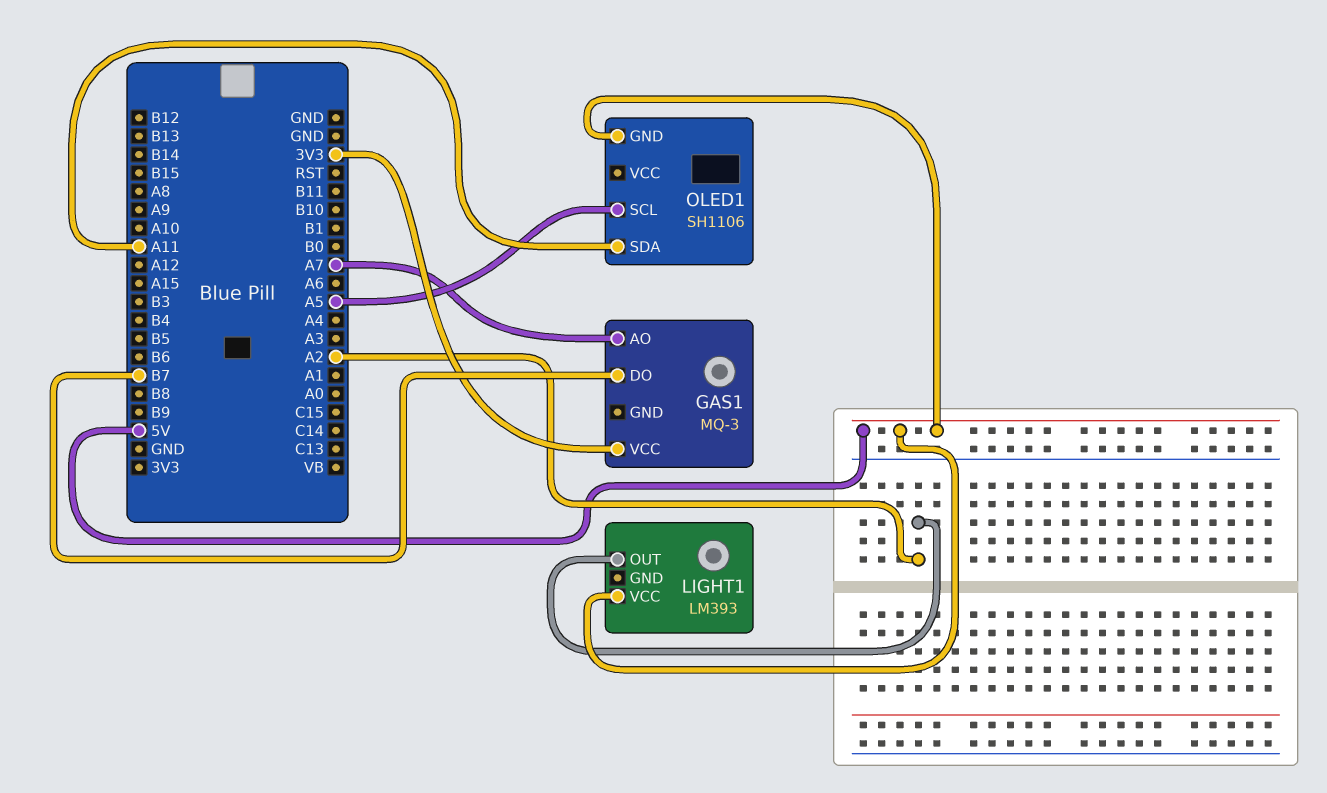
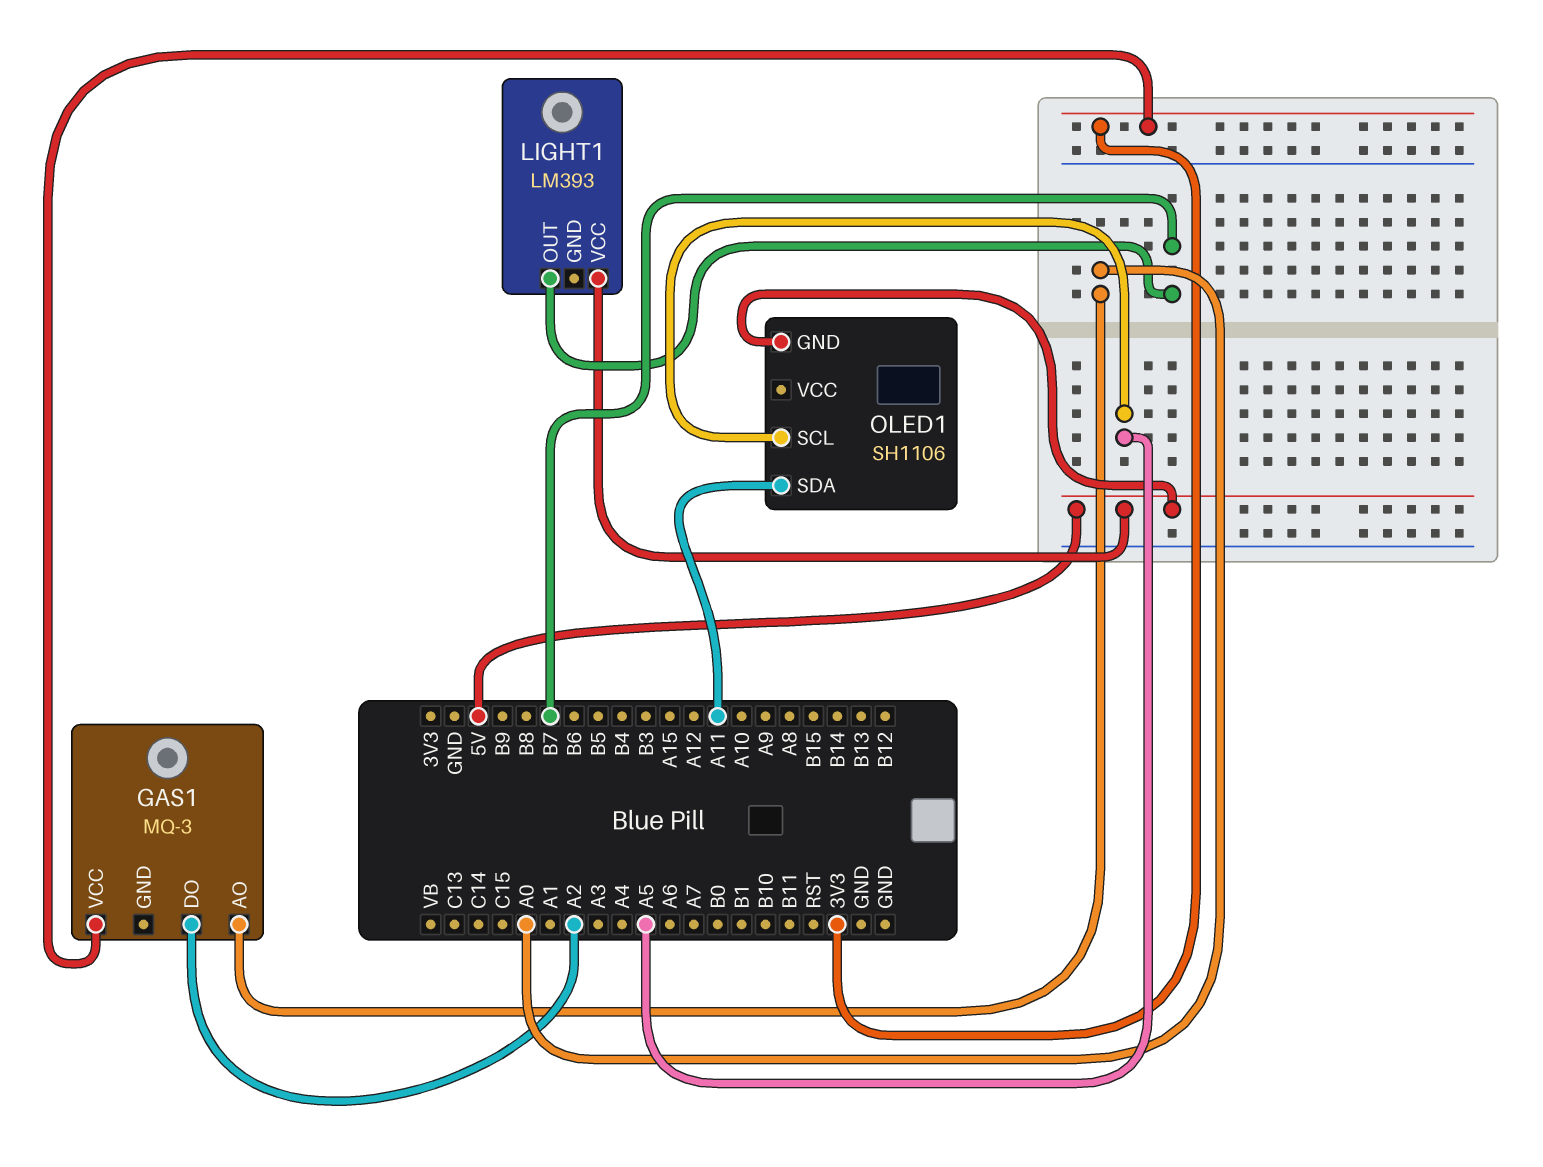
GAS1 pin AO: A7 -> A0
GAS1 pin DO: B7 -> A2
LIGHT1 pin OUT: A2 -> B7

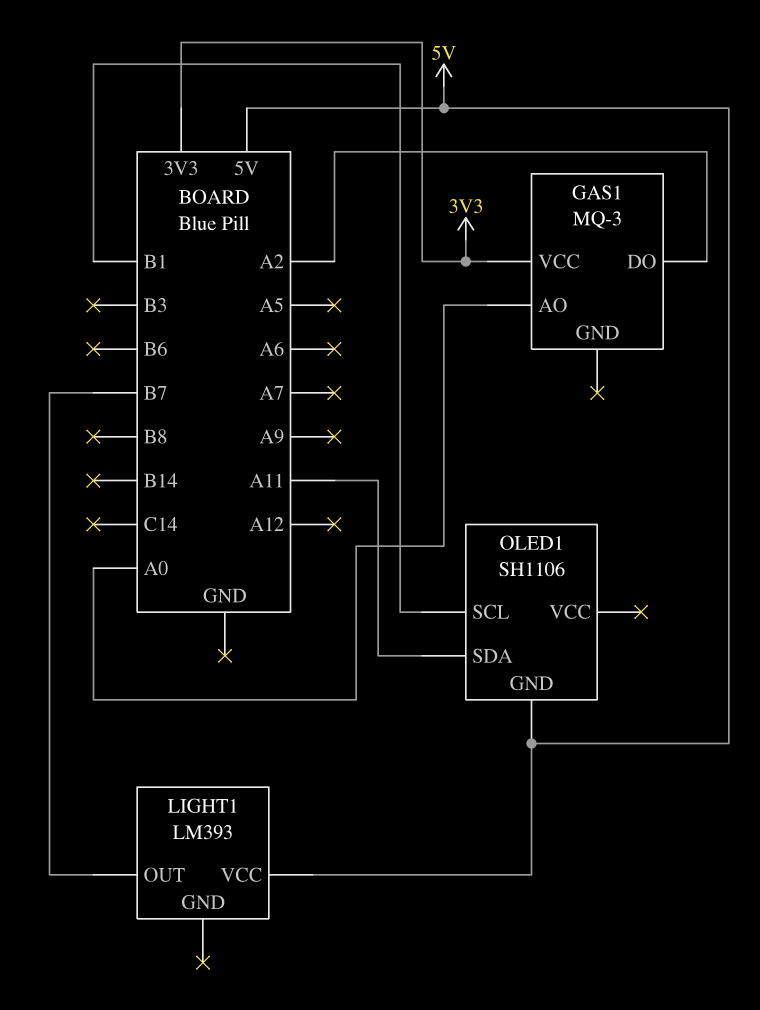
OLED1 pin SCL: A5 -> B1

